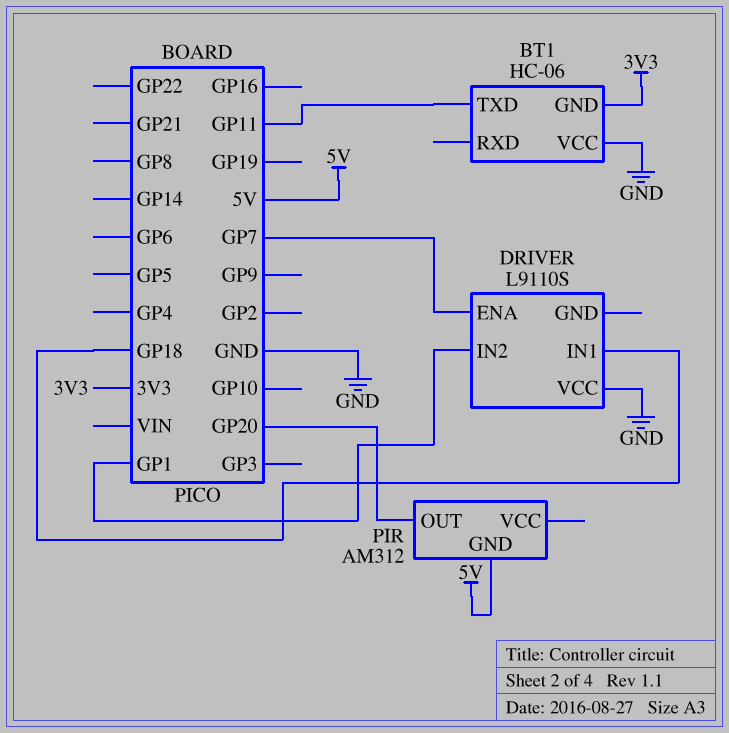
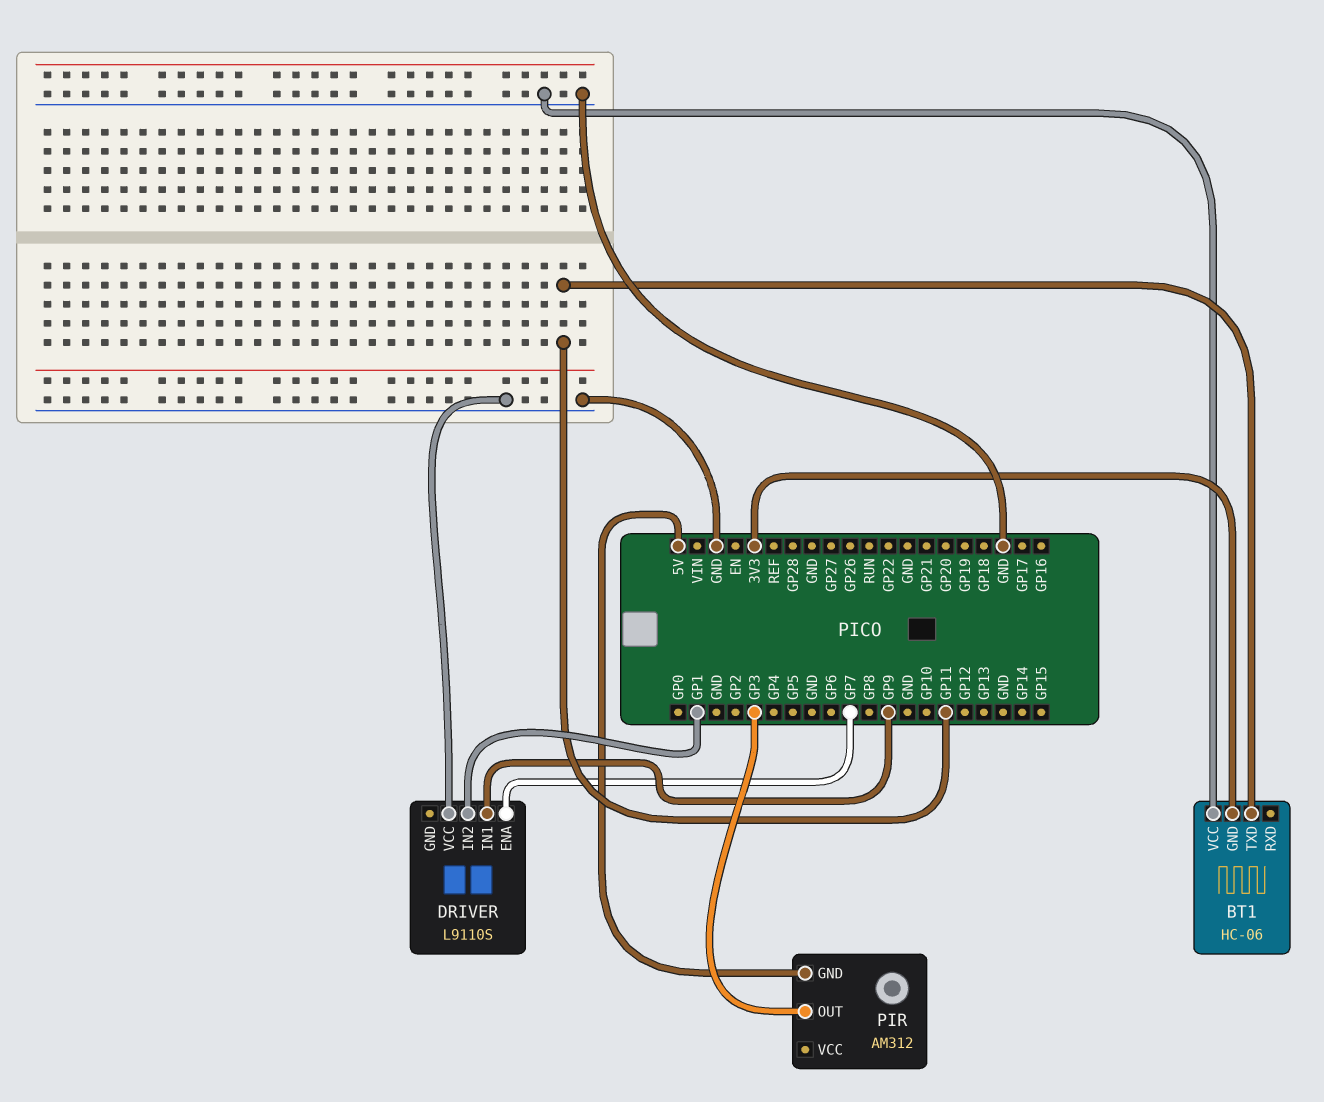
DRIVER pin IN1: GP18 -> GP9
PIR pin OUT: GP20 -> GP3

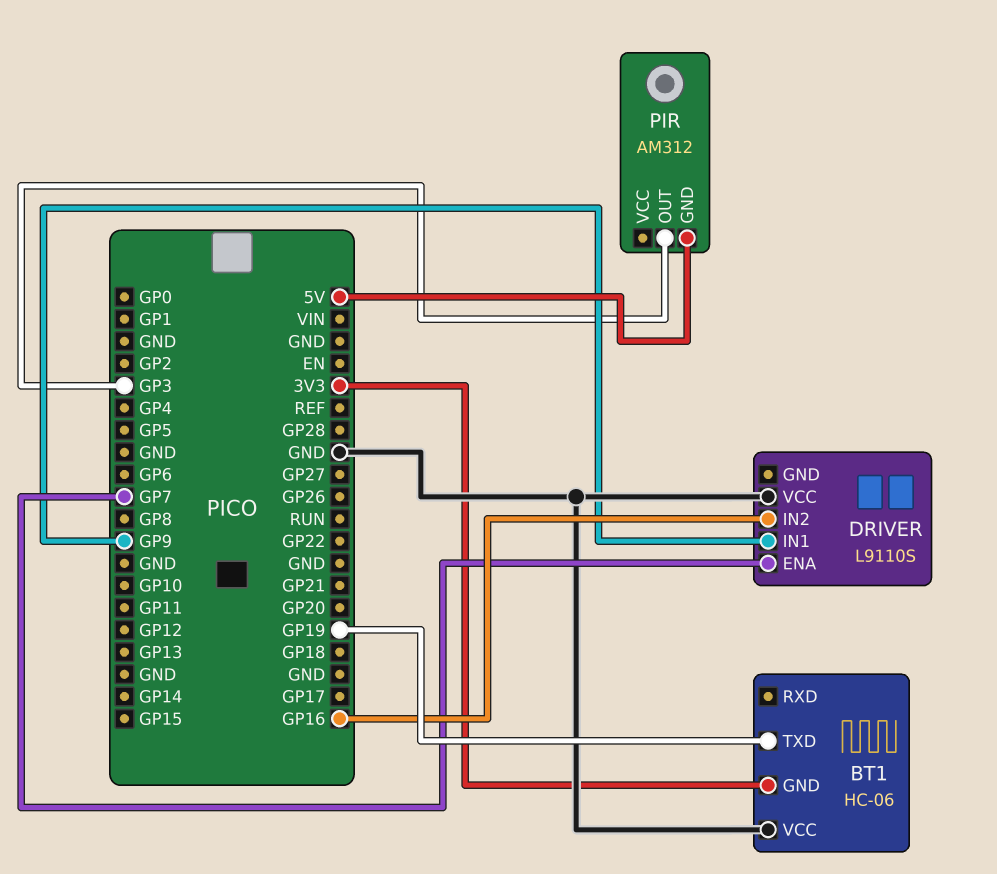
BT1 pin TXD: GP11 -> GP19
DRIVER pin IN2: GP1 -> GP16

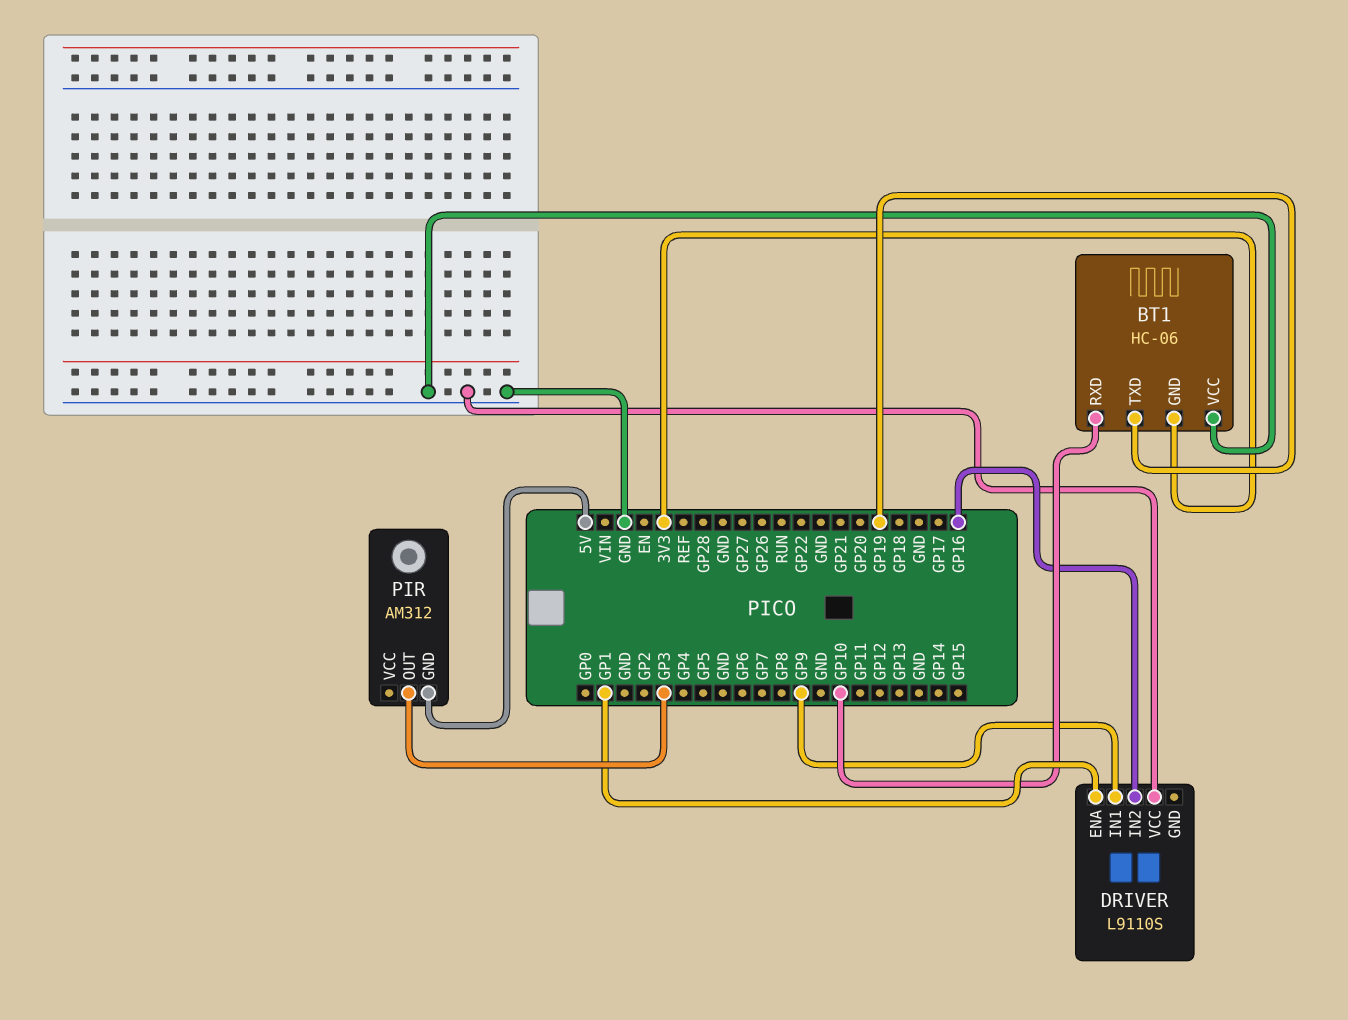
BT1 pin RXD: none -> GP10
DRIVER pin ENA: GP7 -> GP1

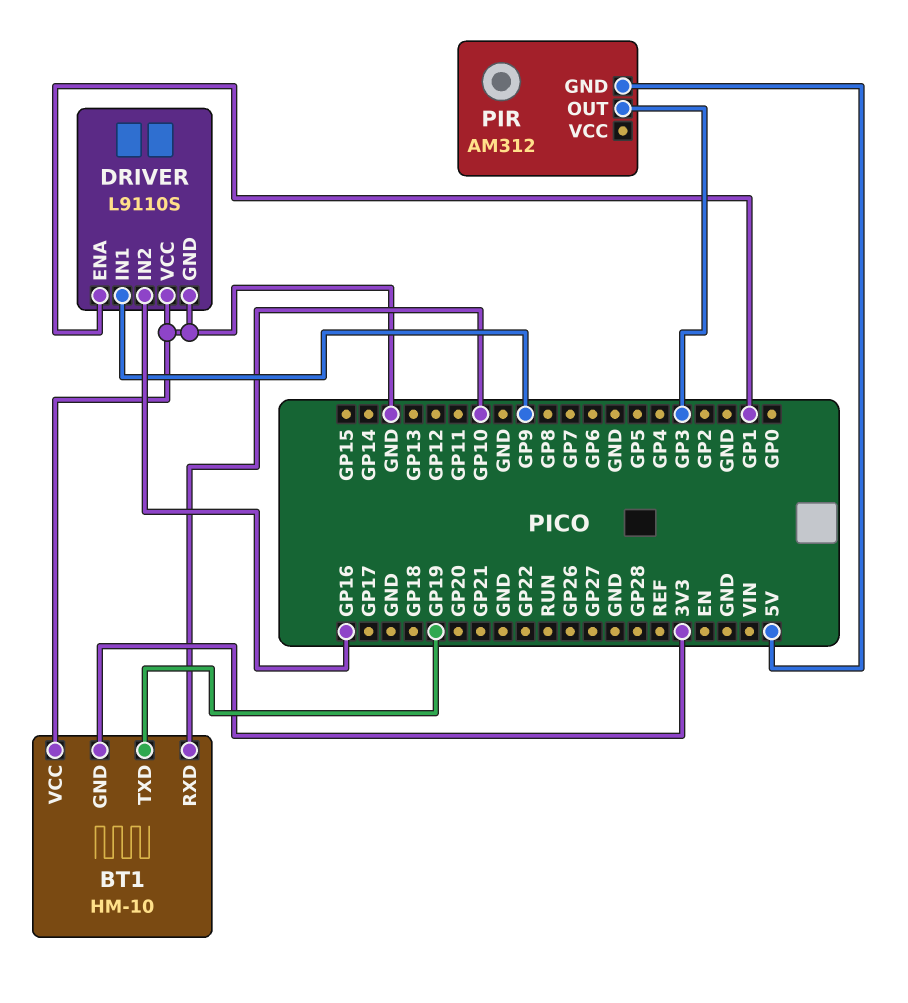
BT1: HC-06 -> HM-10
DRIVER pin GND: none -> GND

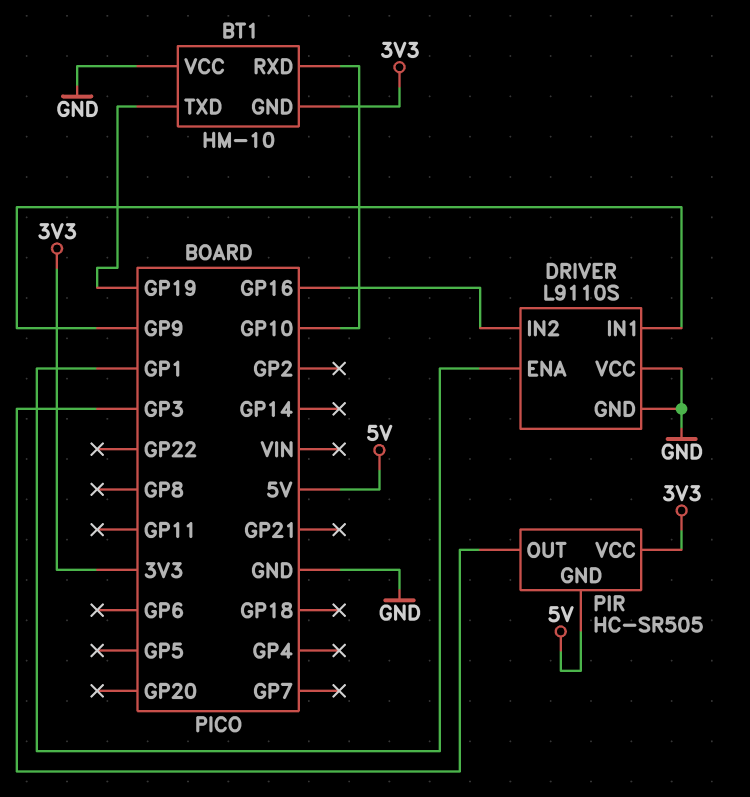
PIR: AM312 -> HC-SR505
PIR pin VCC: none -> 3V3

